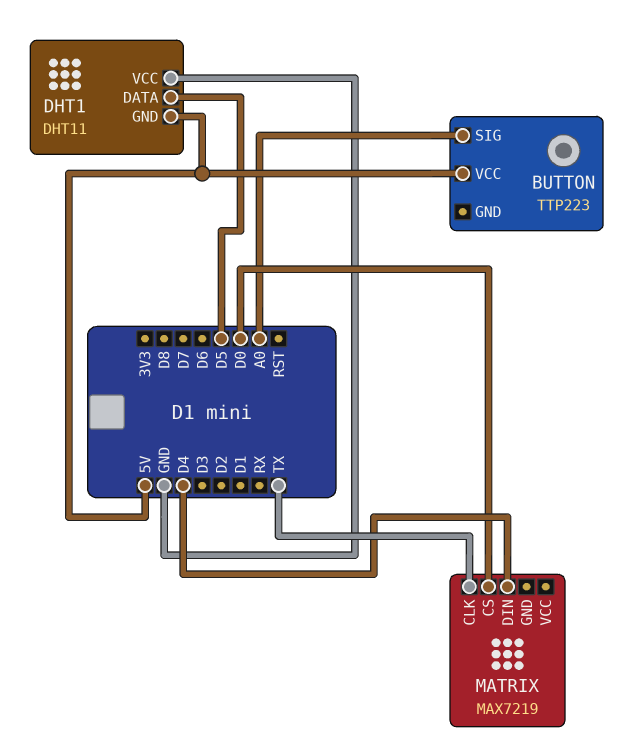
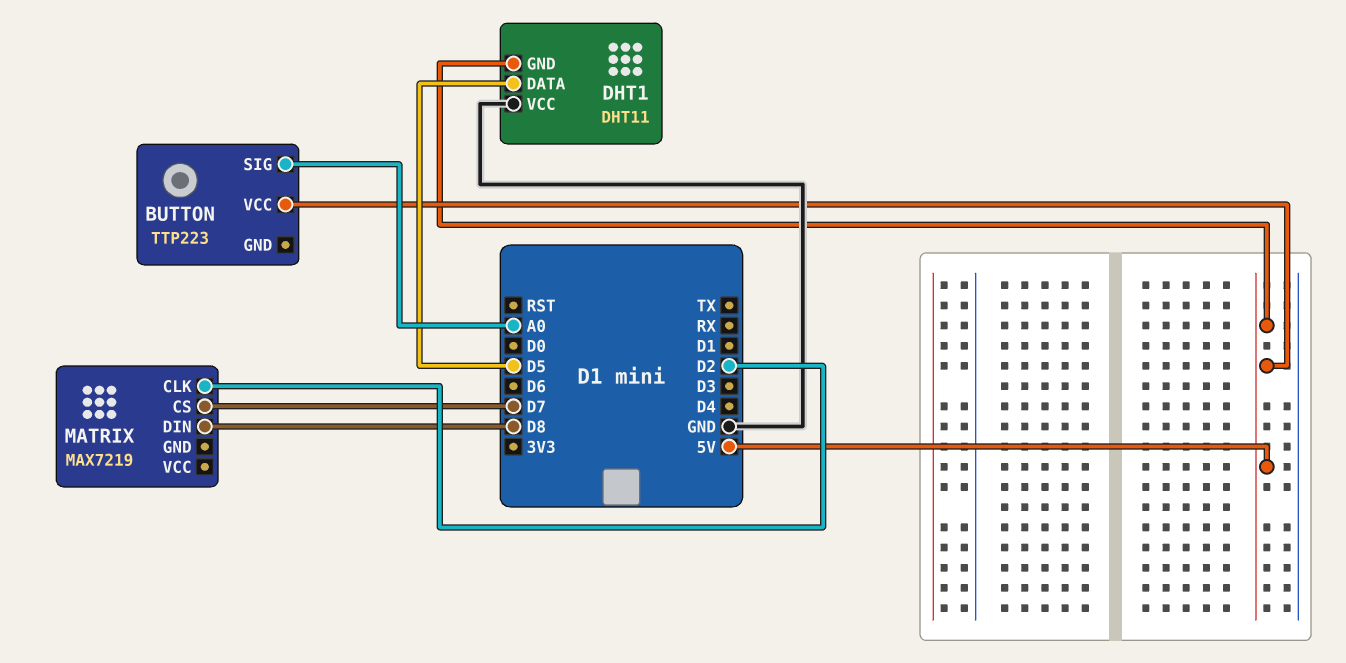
MATRIX pin CLK: TX -> D2
MATRIX pin CS: D0 -> D7
MATRIX pin DIN: D4 -> D8

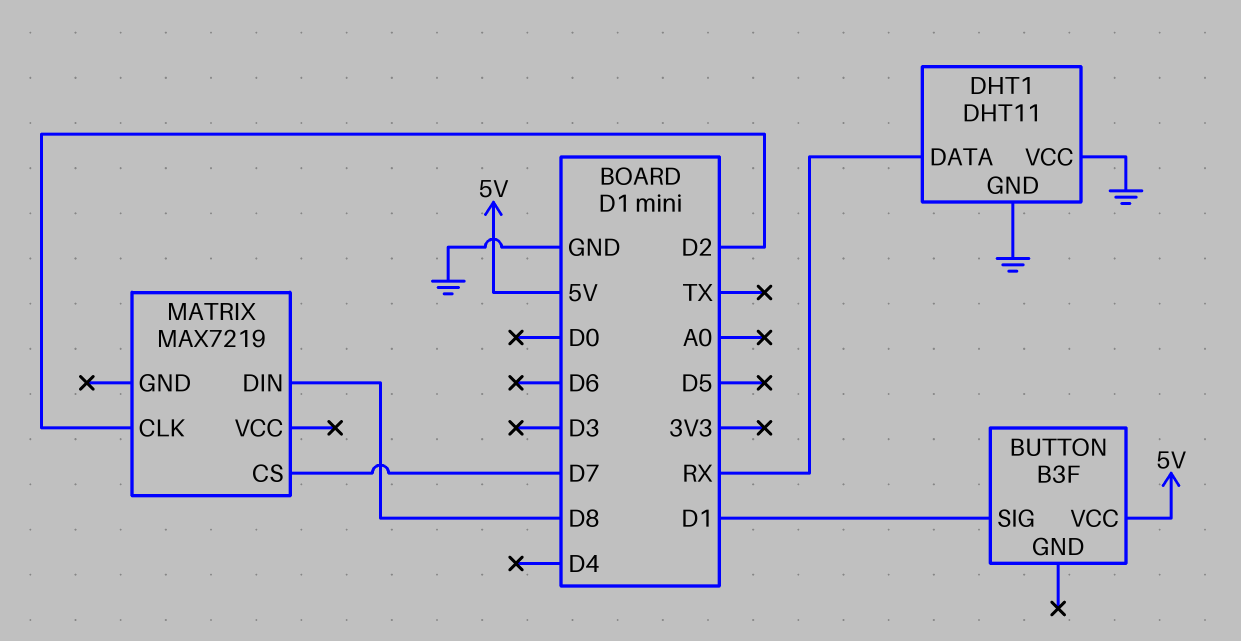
BUTTON: TTP223 -> B3F
BUTTON pin SIG: A0 -> D1
DHT1 pin DATA: D5 -> RX
DHT1 pin GND: 5V -> GND

